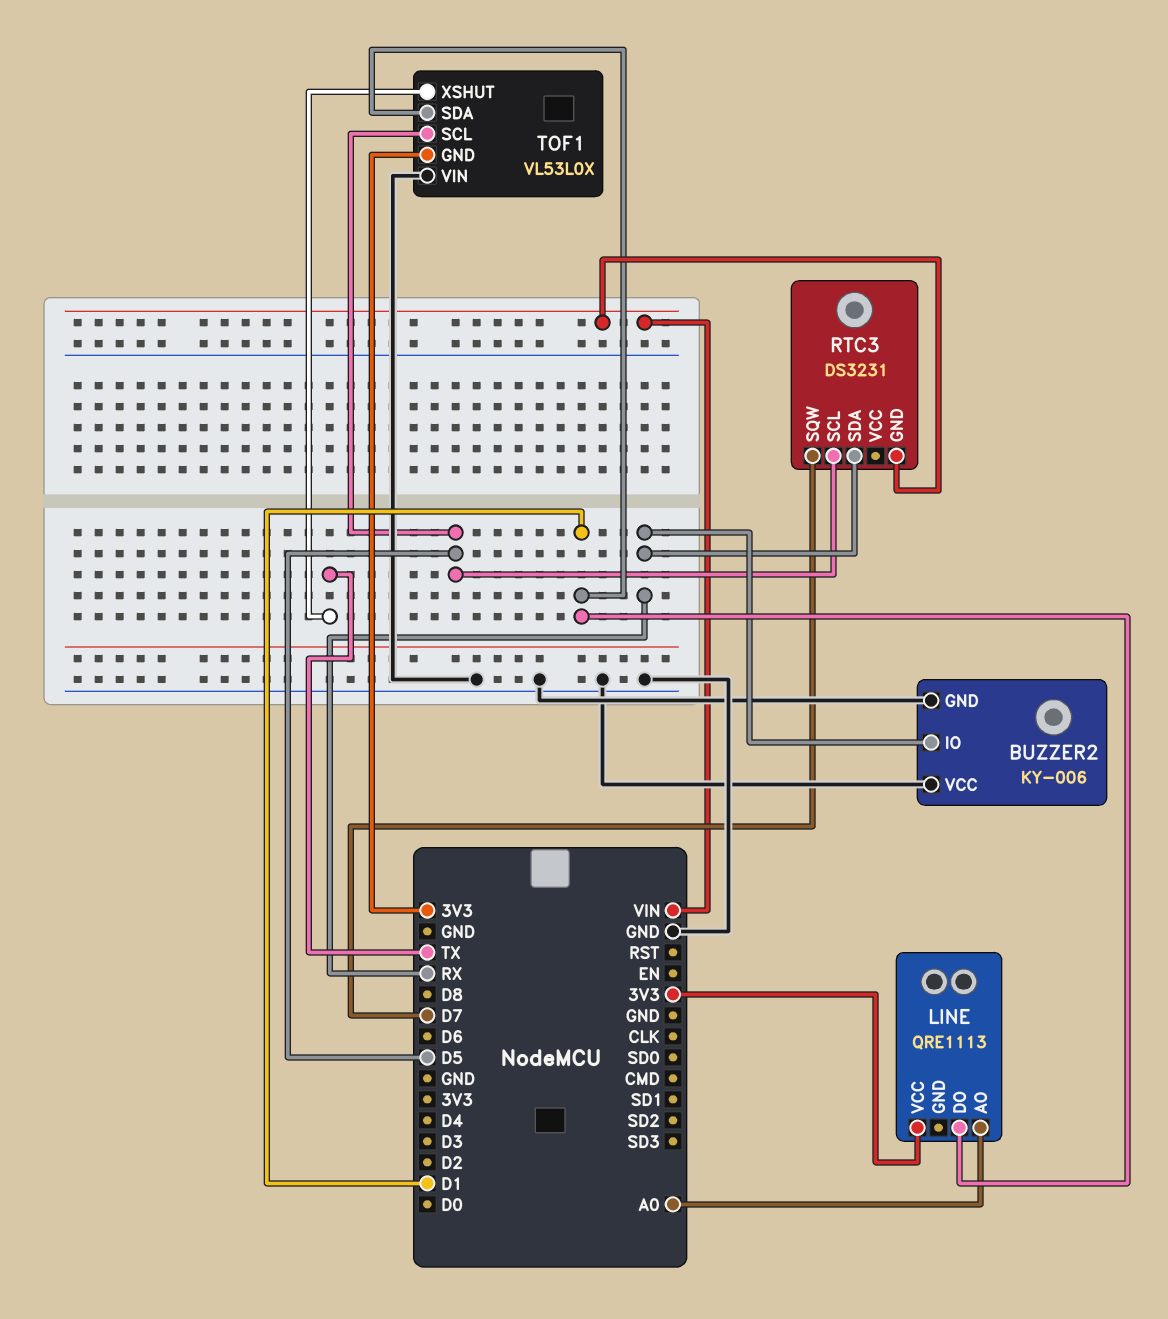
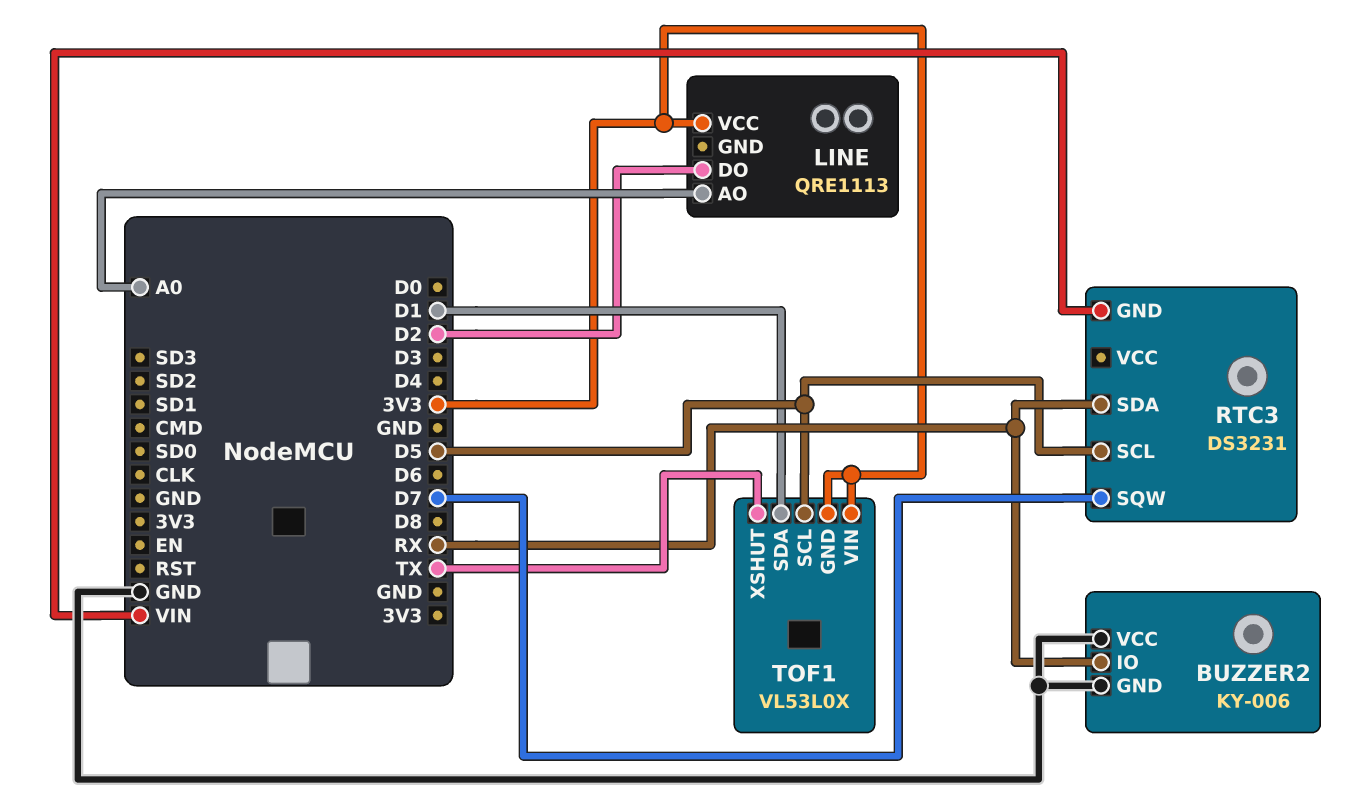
LINE pin DO: D1 -> D2
TOF1 pin VIN: GND -> 3V3

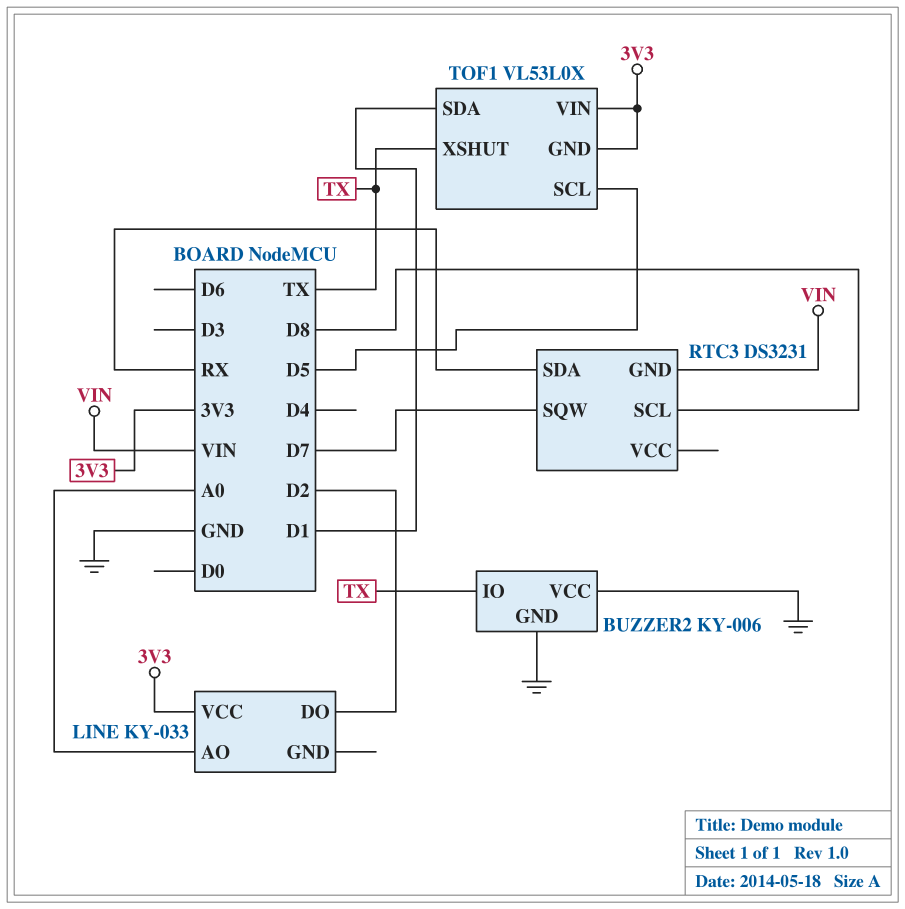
BUZZER2 pin IO: RX -> TX
LINE: QRE1113 -> KY-033
RTC3 pin SCL: D5 -> D8

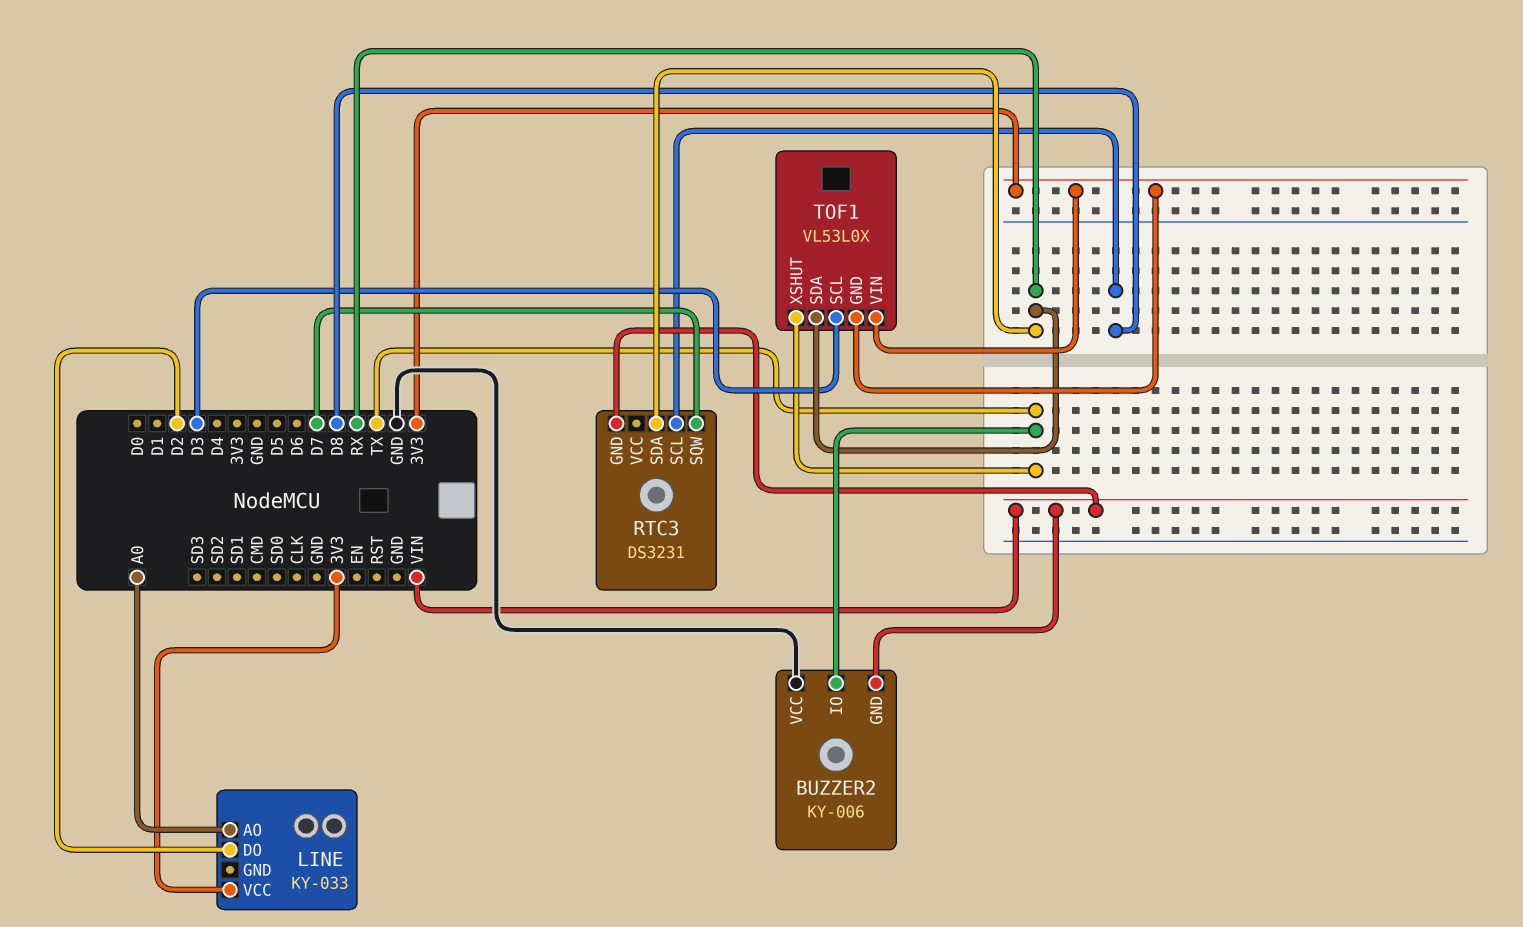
BUZZER2 pin GND: GND -> VIN
TOF1 pin SCL: D5 -> D3
TOF1 pin SDA: D1 -> RX

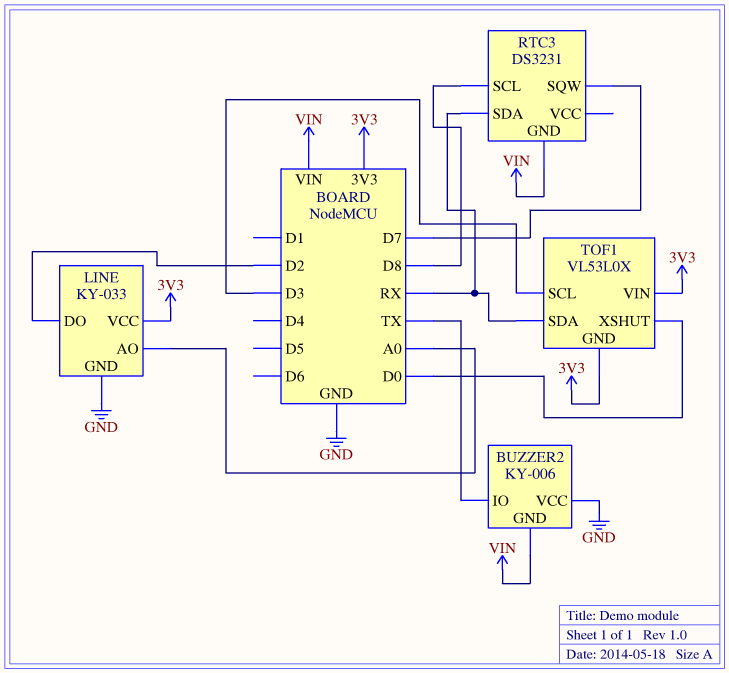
LINE pin GND: none -> GND
TOF1 pin XSHUT: TX -> D0

